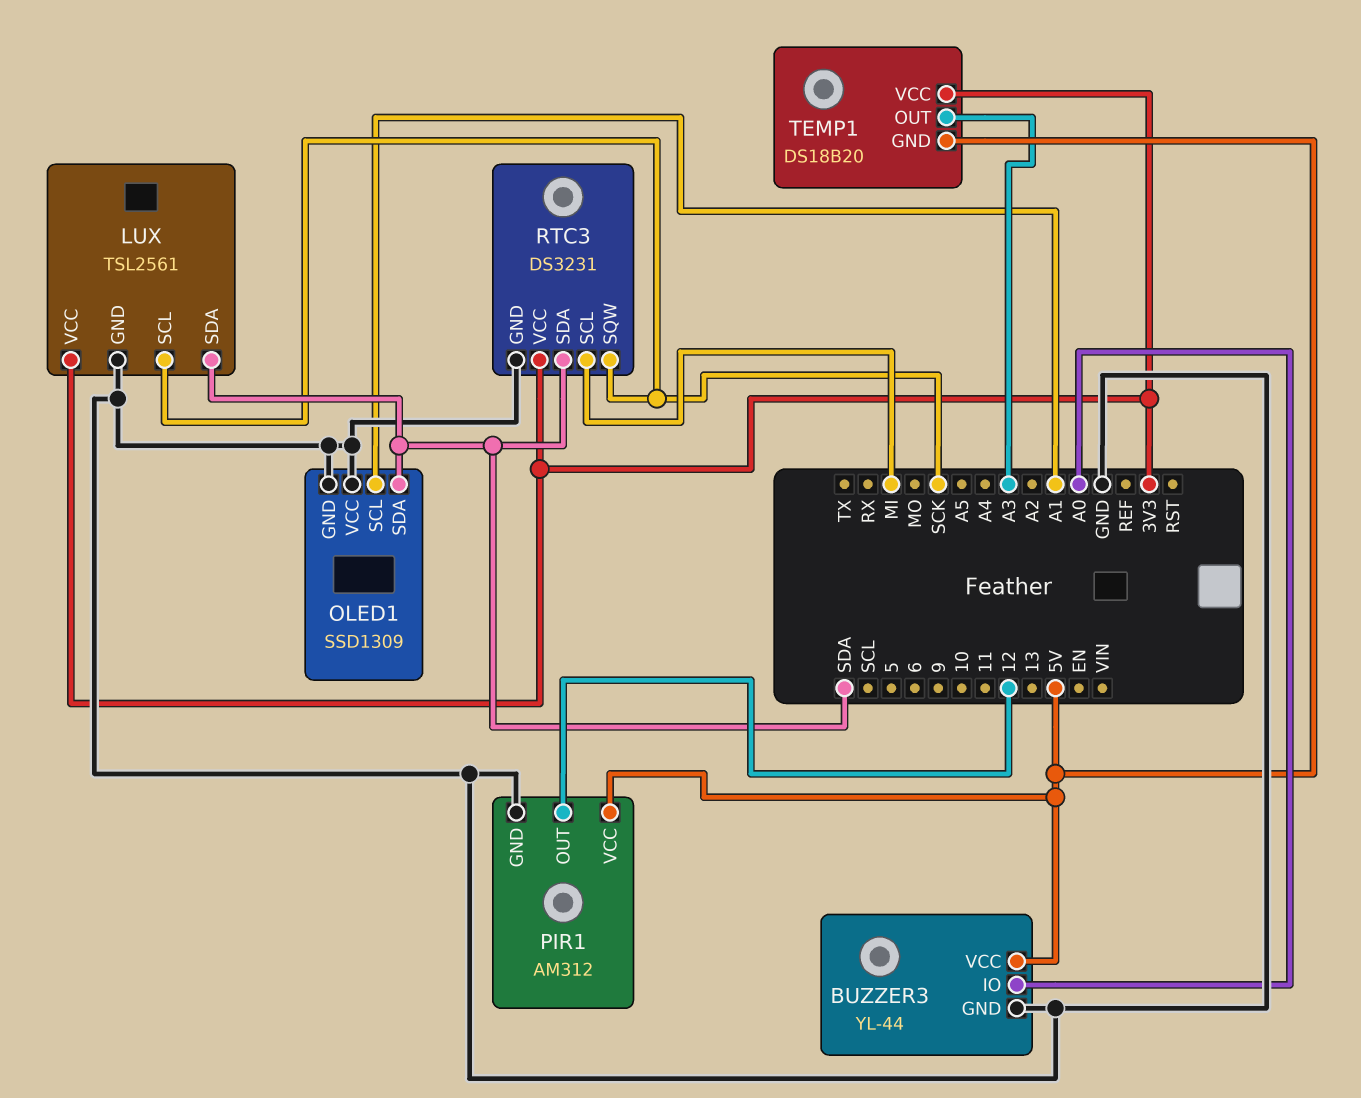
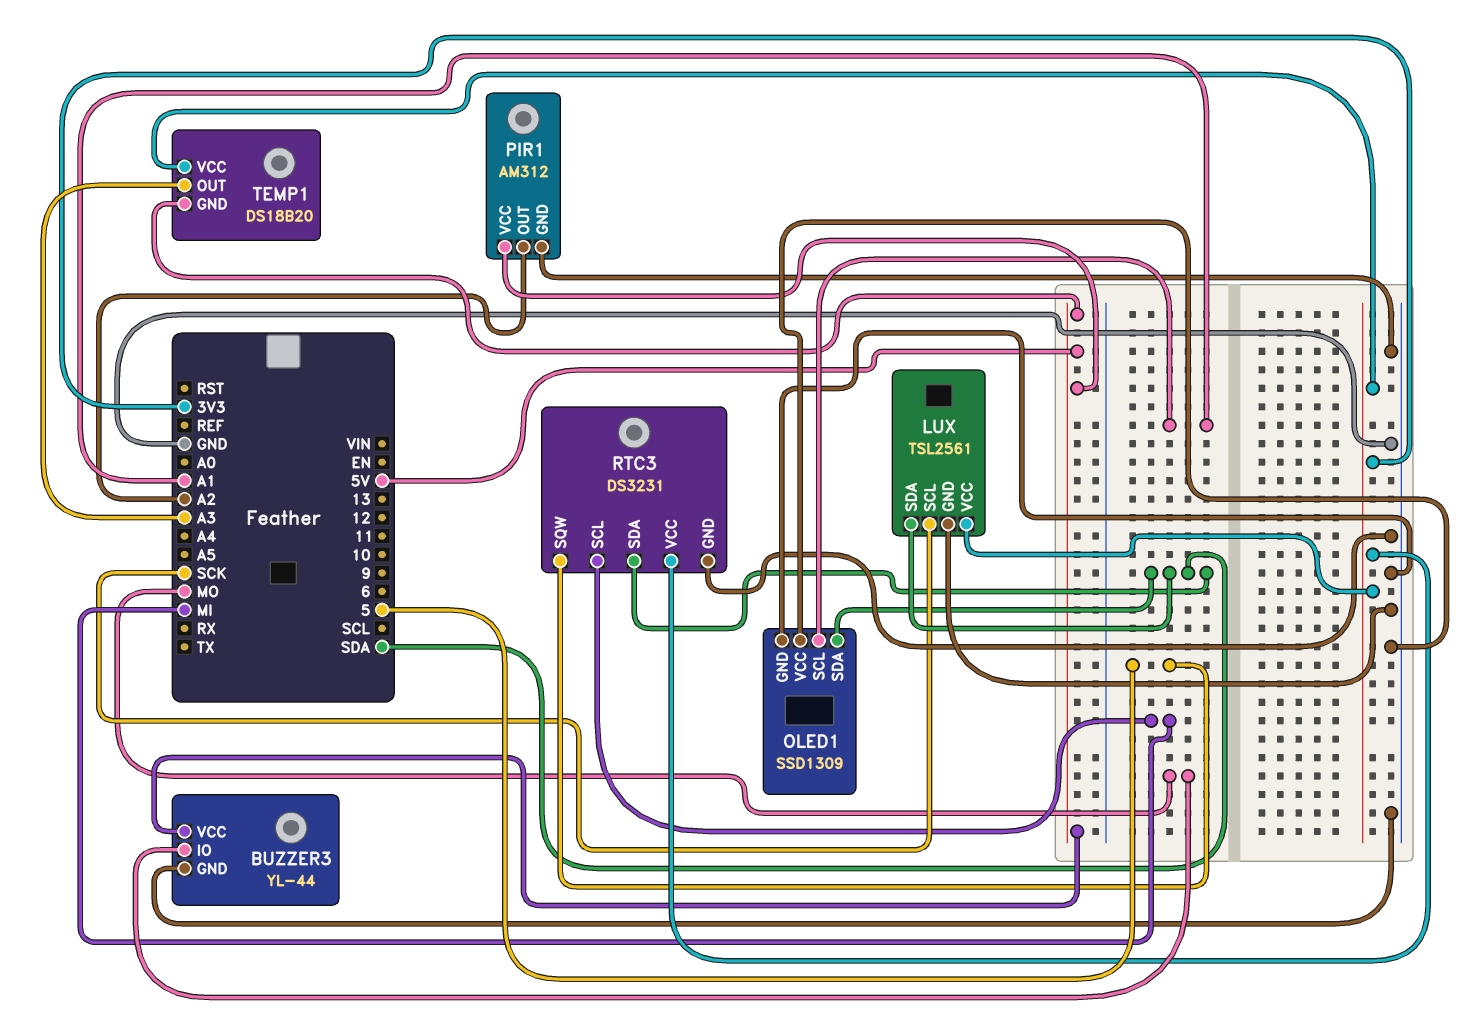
BUZZER3 pin IO: A0 -> MO
PIR1 pin OUT: 12 -> A2
RTC3 pin SQW: SCK -> 5

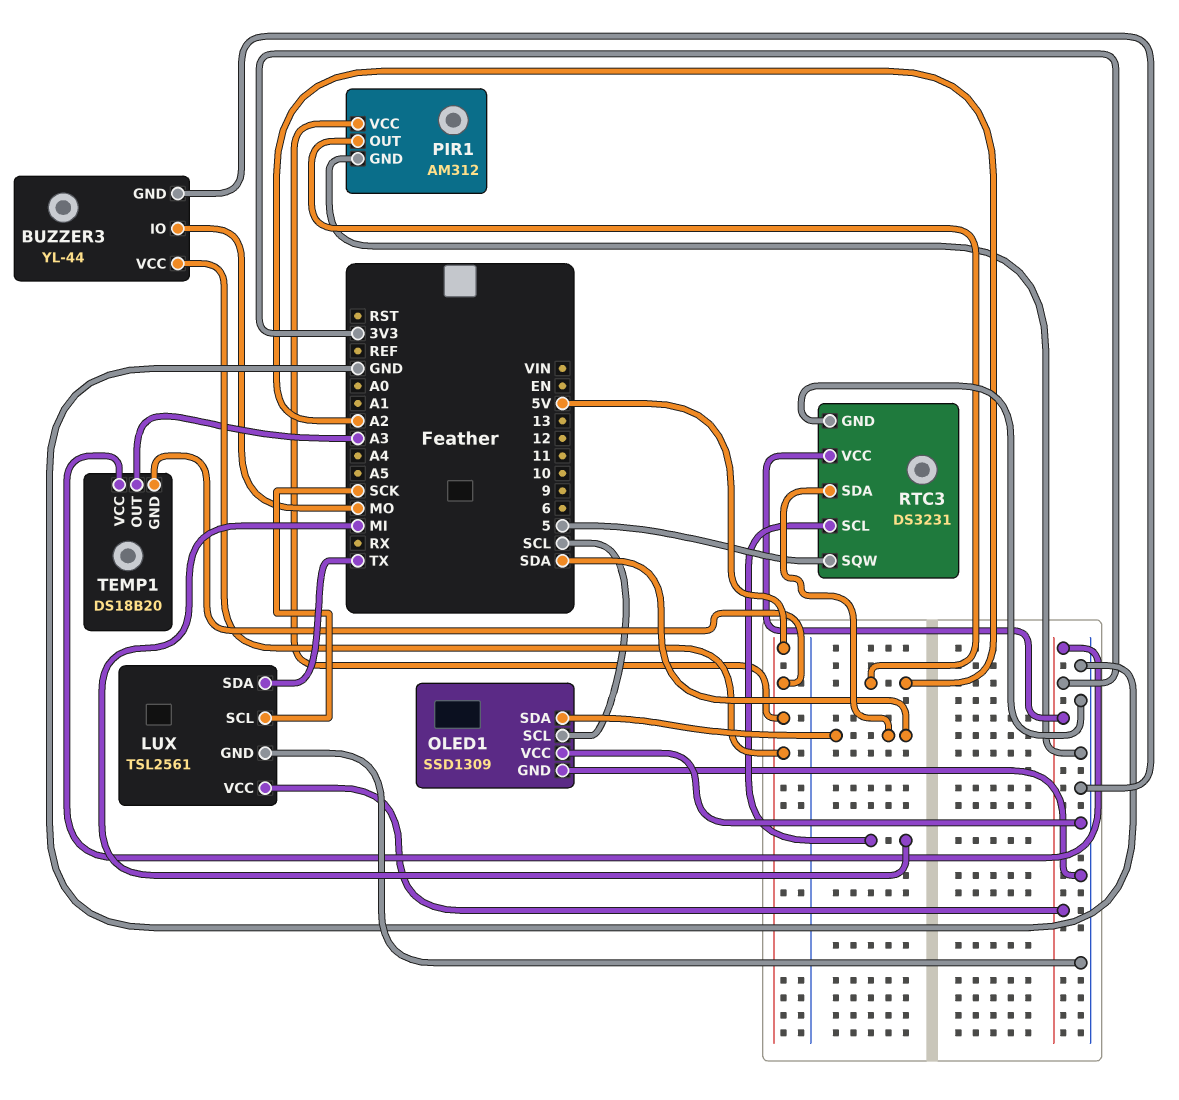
LUX pin SDA: SDA -> TX
OLED1 pin SCL: A1 -> SCL

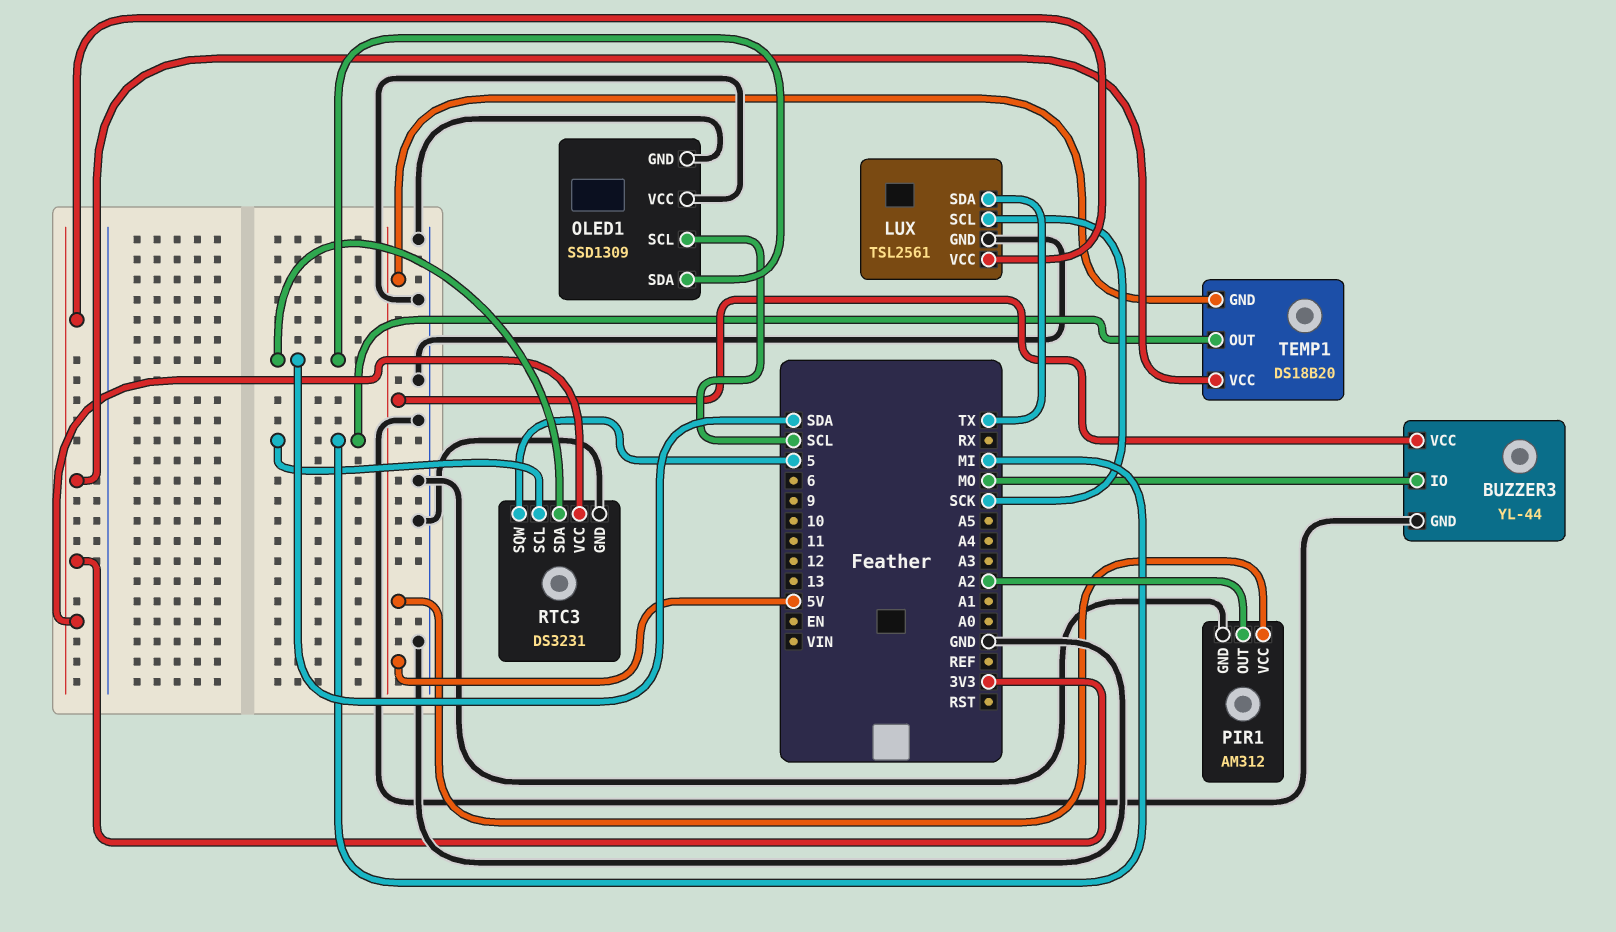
TEMP1 pin OUT: A3 -> MI

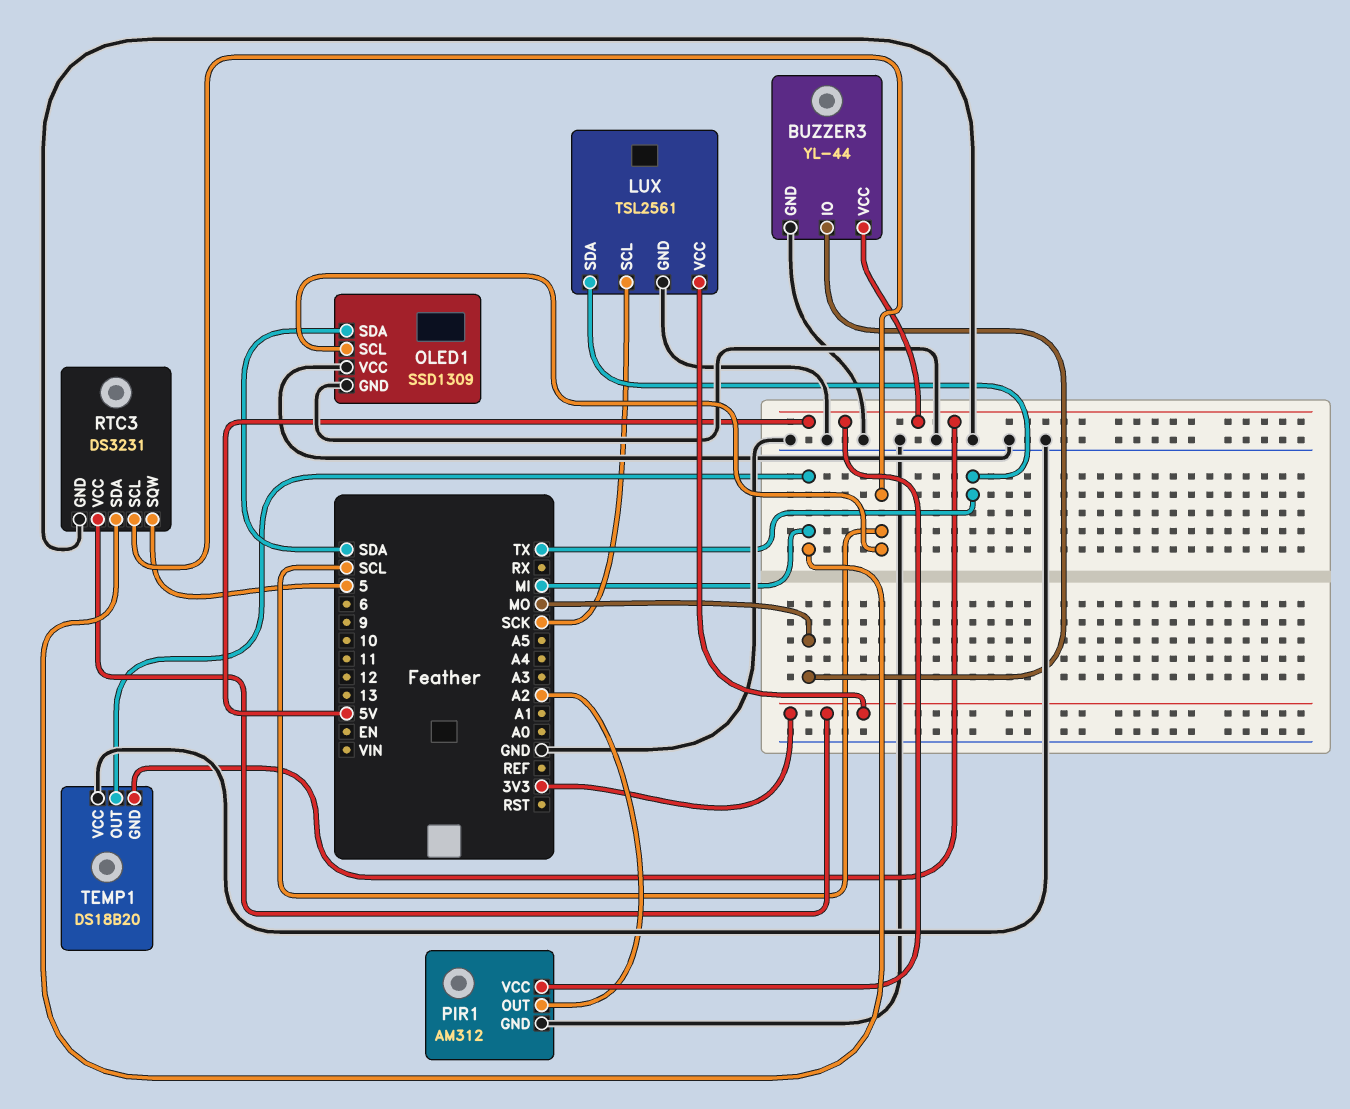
RTC3 pin SCL: MI -> SCL
RTC3 pin SDA: SDA -> MI
TEMP1 pin VCC: 3V3 -> GND

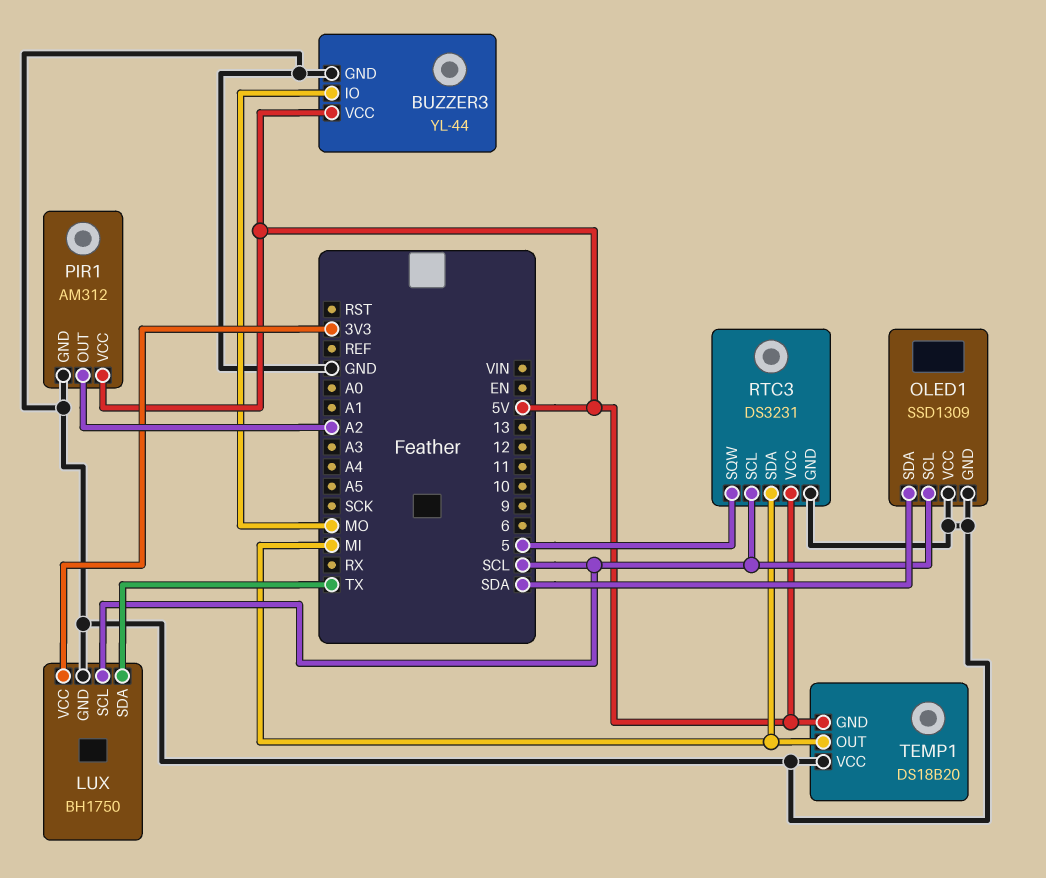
LUX: TSL2561 -> BH1750
LUX pin SCL: SCK -> SCL
RTC3 pin VCC: 3V3 -> 5V

